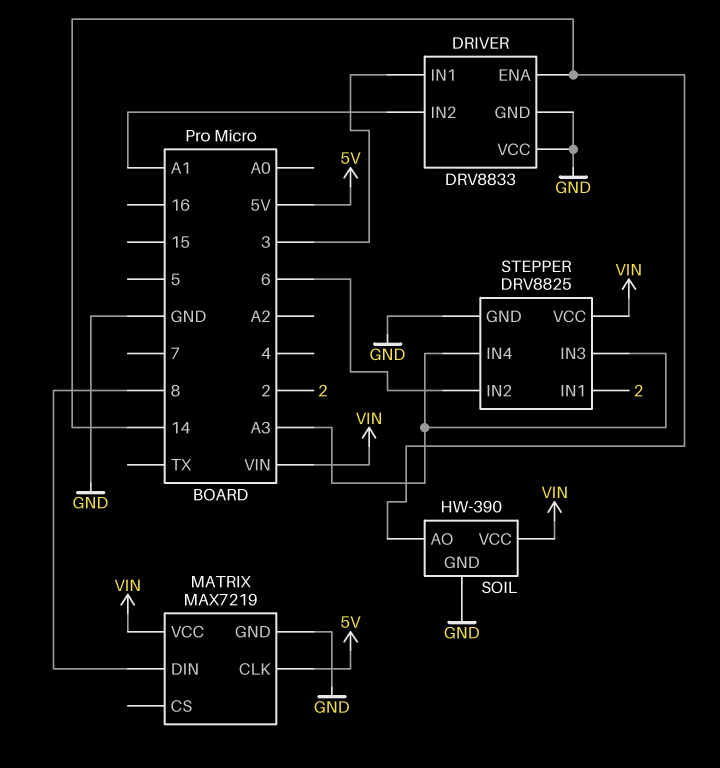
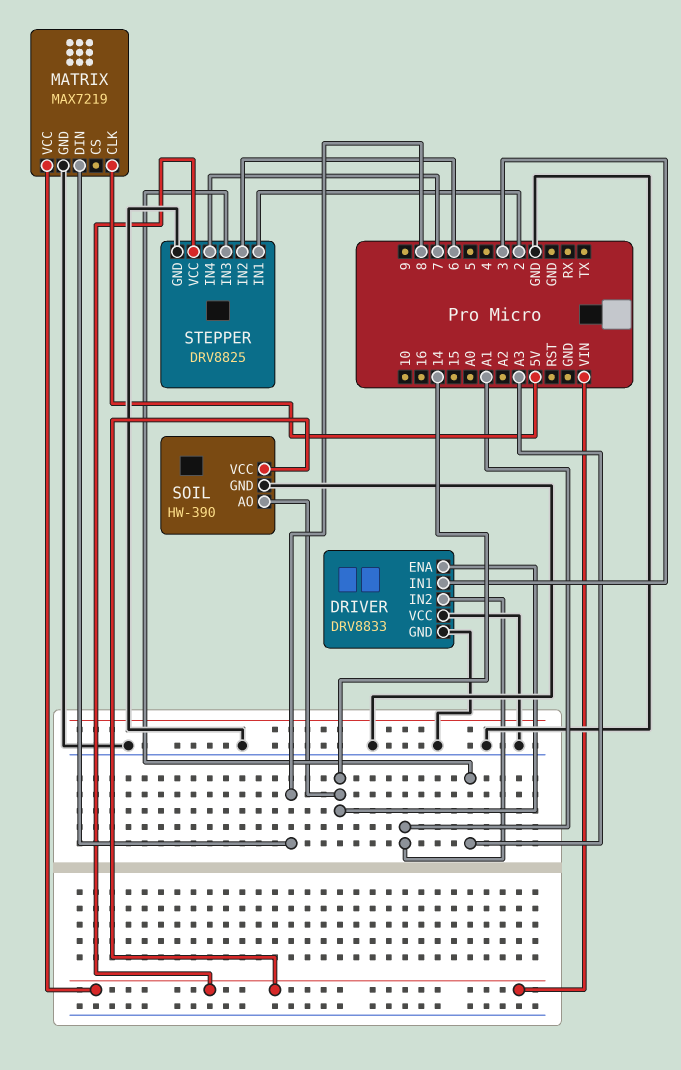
STEPPER pin IN4: A3 -> 7

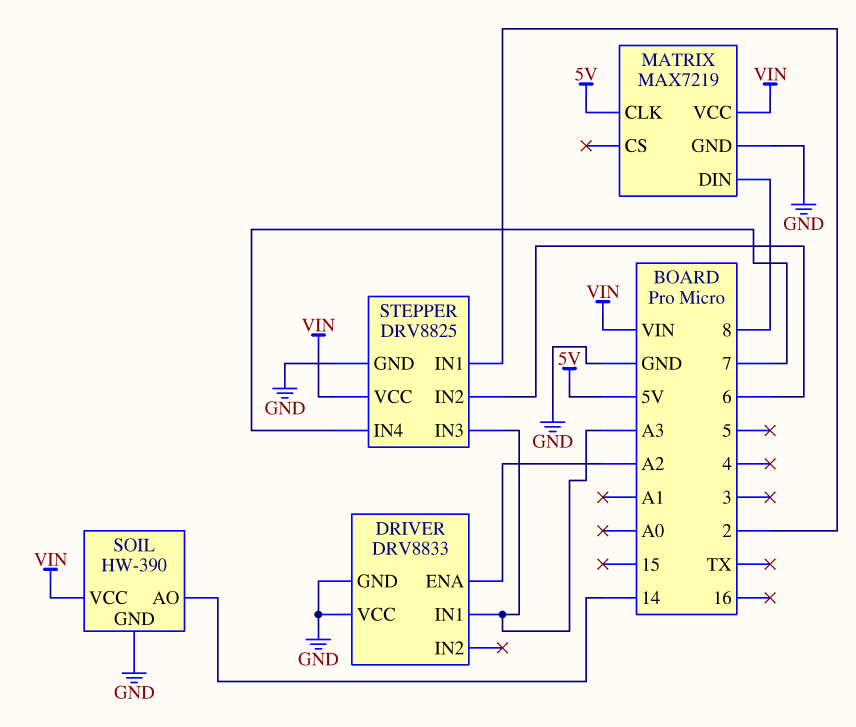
DRIVER pin ENA: 14 -> A2
DRIVER pin IN1: 3 -> A3
DRIVER pin IN2: A1 -> none

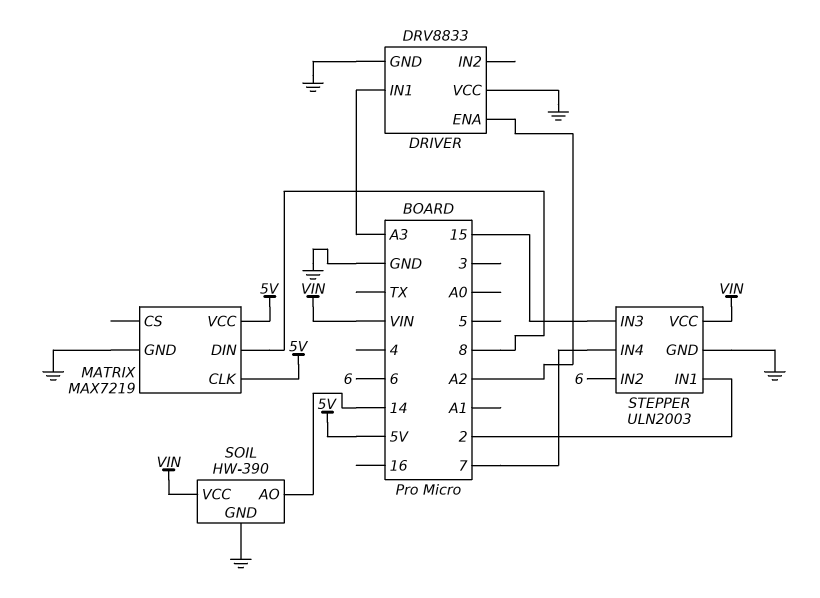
MATRIX pin VCC: VIN -> 5V
STEPPER: DRV8825 -> ULN2003
STEPPER pin IN3: A3 -> 15

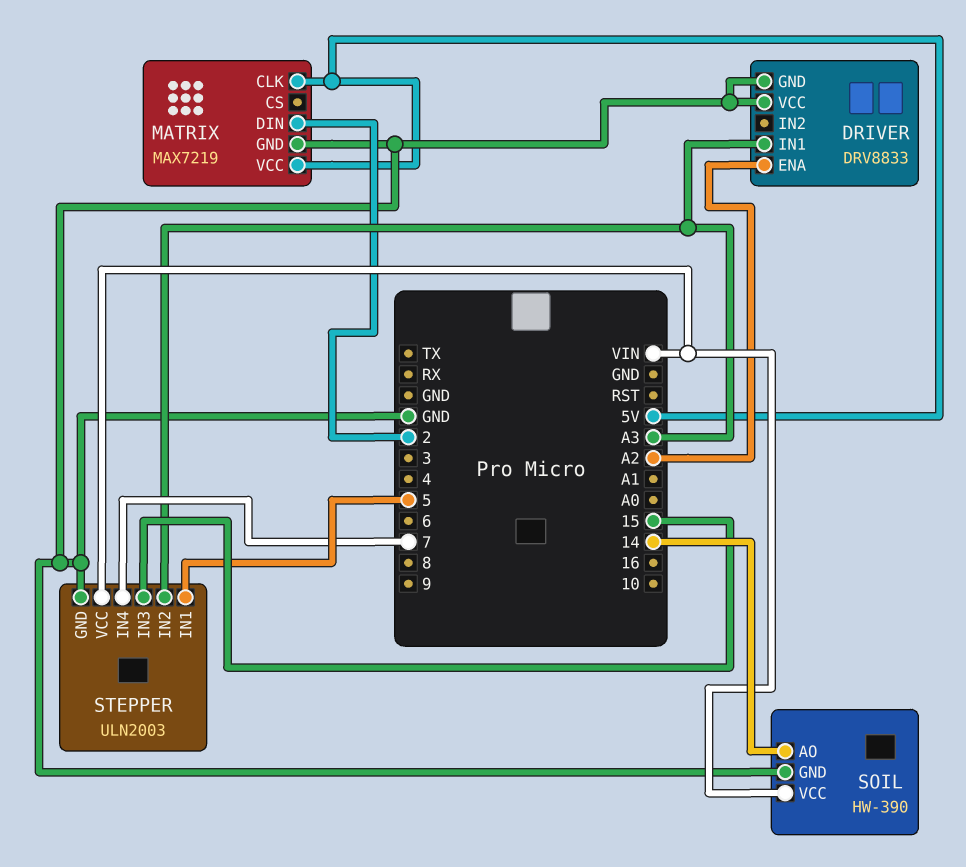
MATRIX pin DIN: 8 -> 2
STEPPER pin IN1: 2 -> 5
STEPPER pin IN2: 6 -> A3

